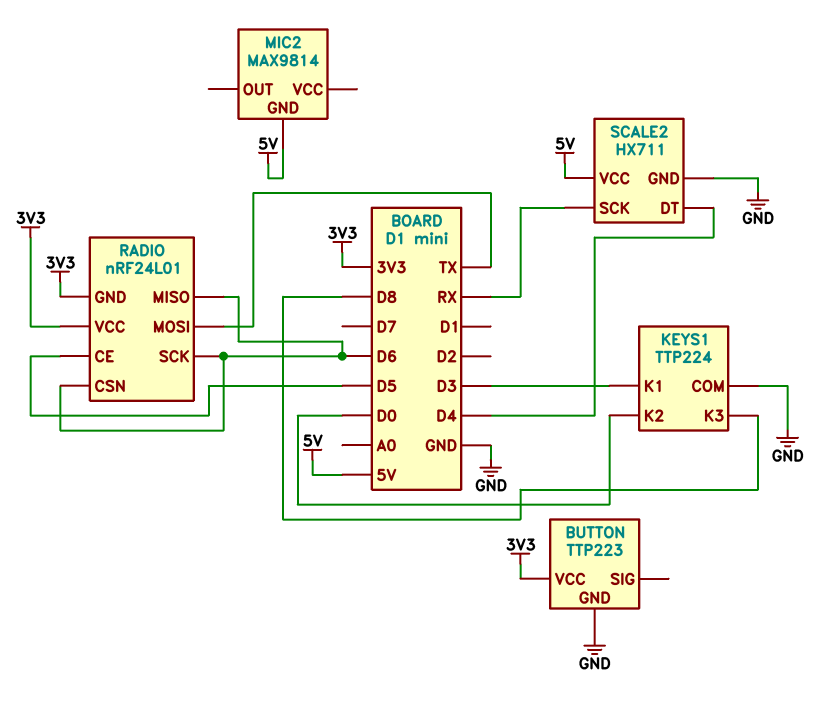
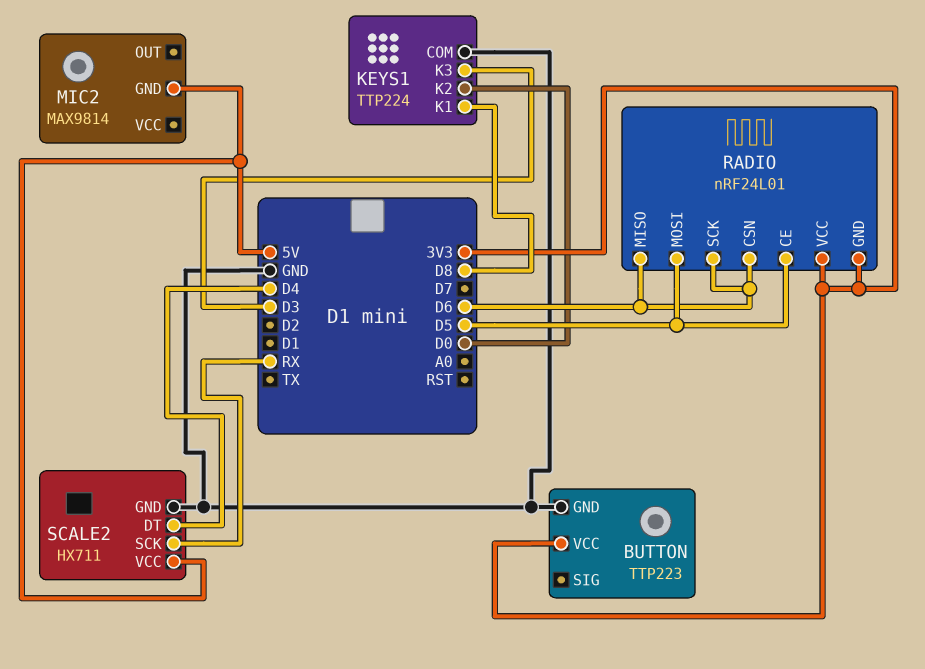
KEYS1 pin K1: D3 -> D8
KEYS1 pin K3: D8 -> D3
RADIO pin MOSI: TX -> D5

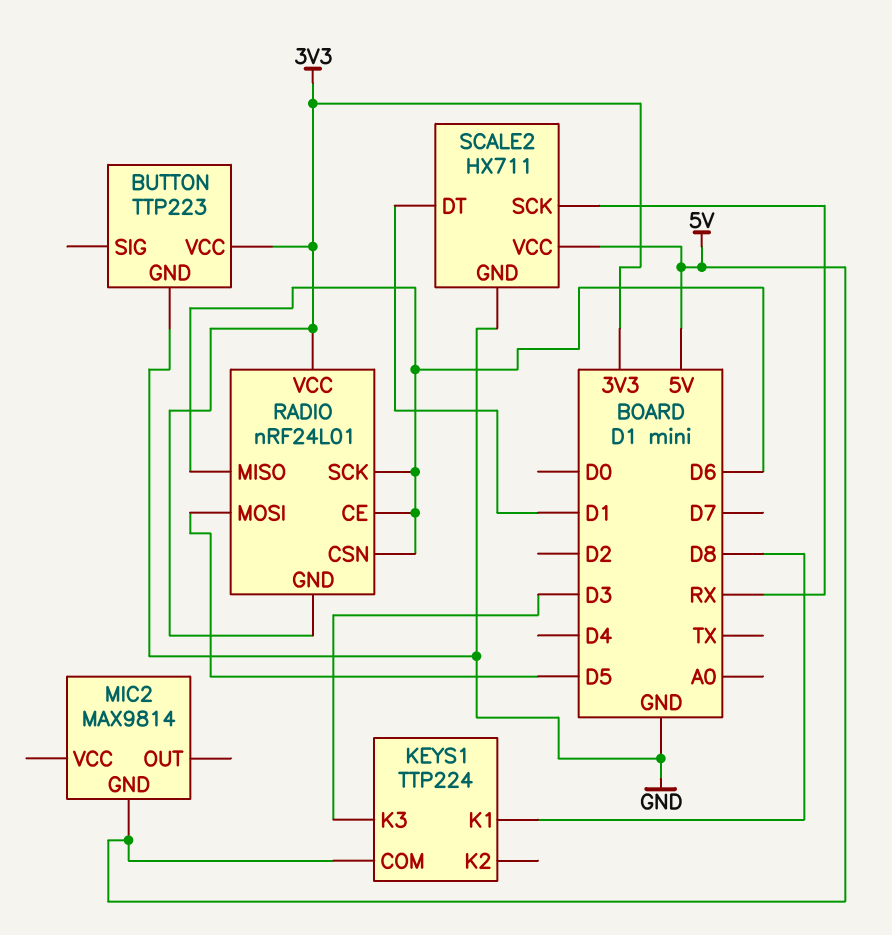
KEYS1 pin COM: GND -> 5V
KEYS1 pin K2: D0 -> none
RADIO pin CE: D5 -> D6
SCALE2 pin DT: D4 -> D1

